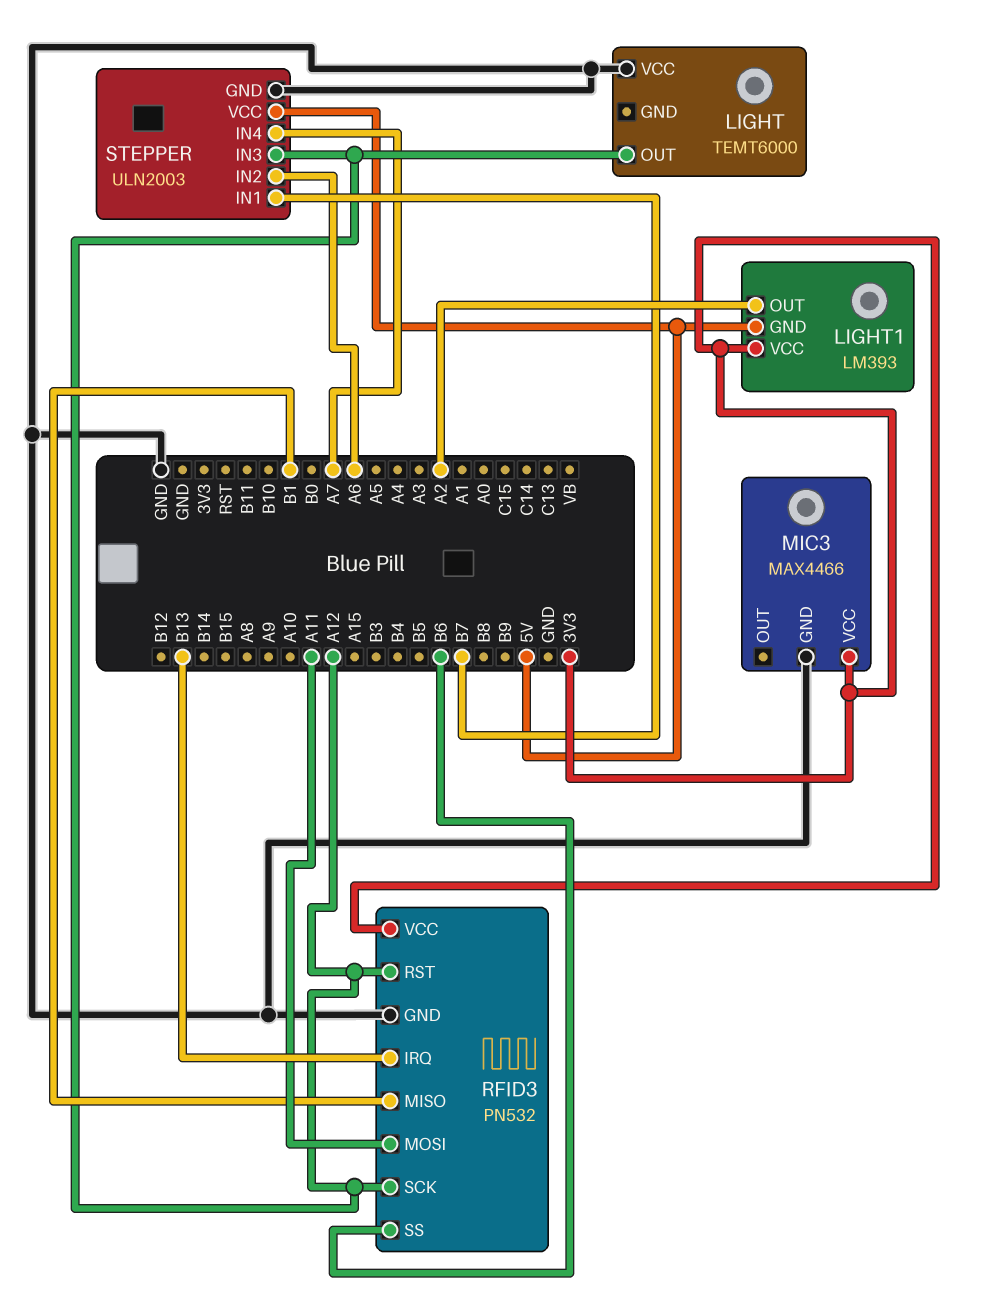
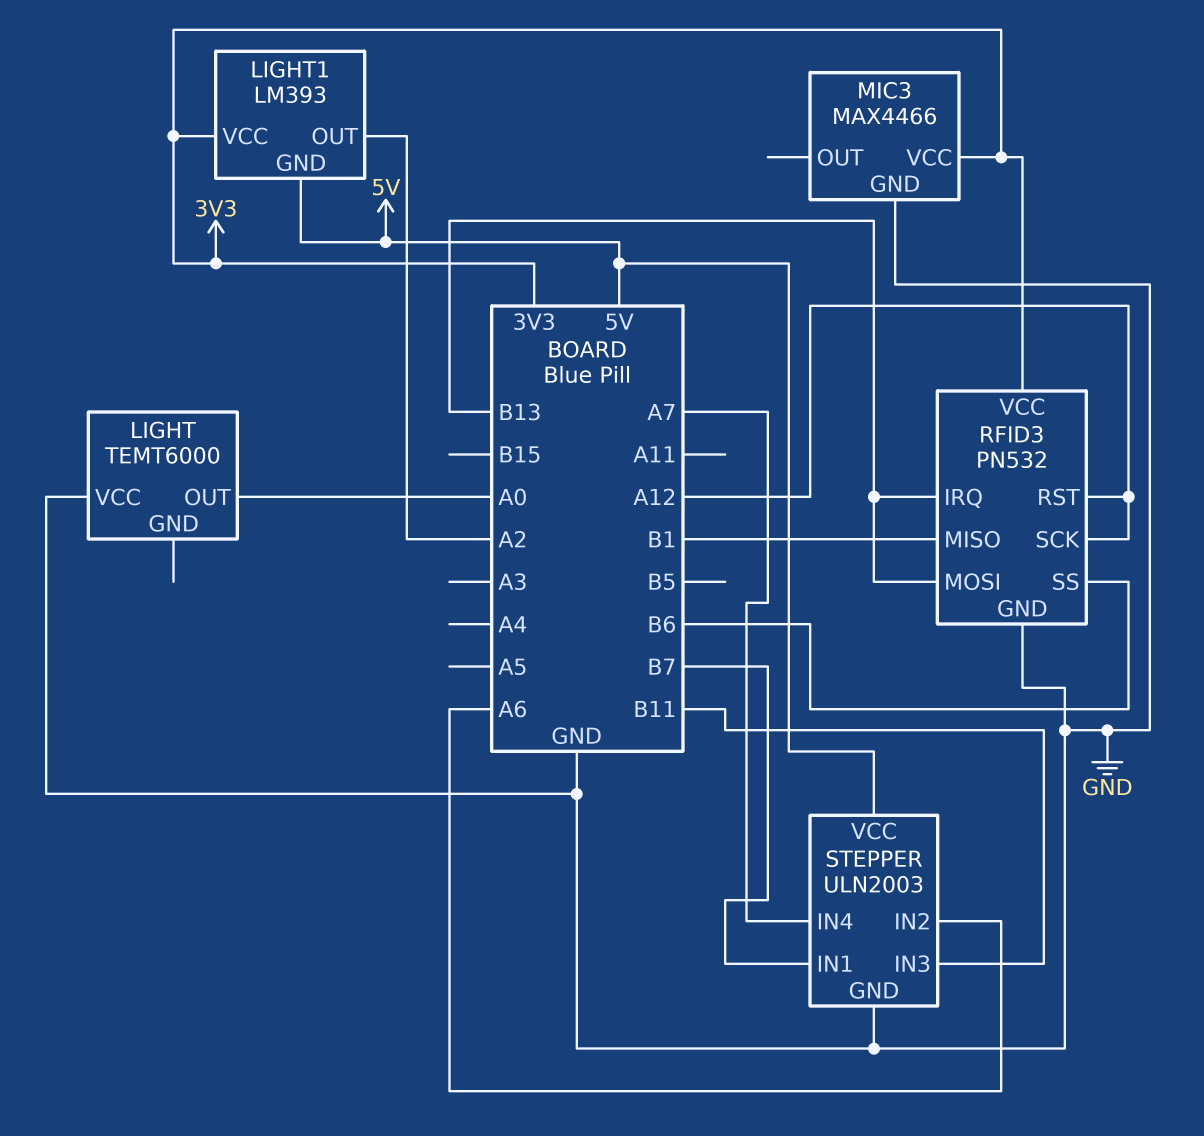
LIGHT pin OUT: A12 -> A0
RFID3 pin MOSI: A11 -> B13
STEPPER pin IN3: A12 -> B11

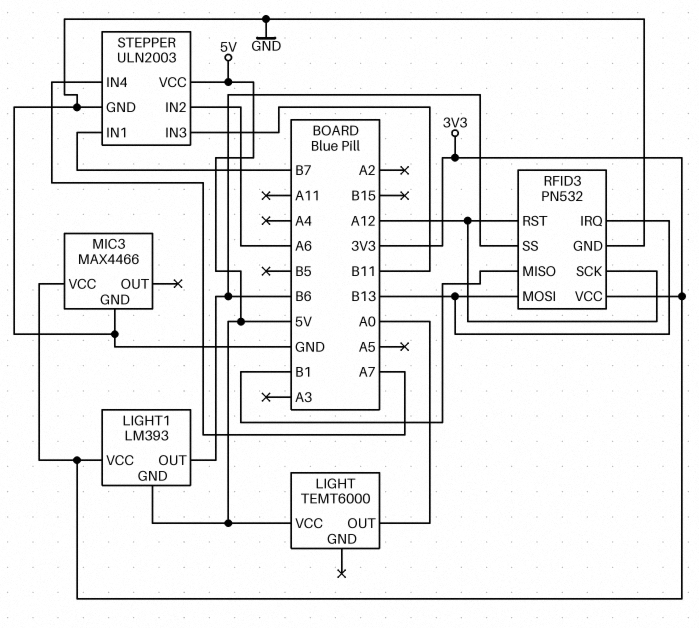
LIGHT pin VCC: GND -> 5V
LIGHT1 pin OUT: A2 -> B6

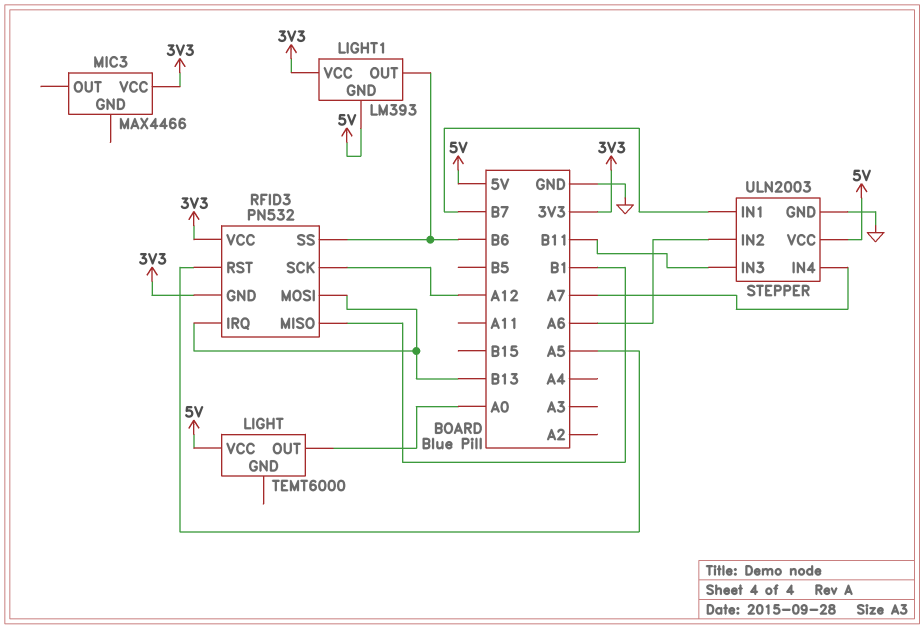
MIC3 pin GND: GND -> none
RFID3 pin GND: GND -> 3V3
RFID3 pin RST: A12 -> A5

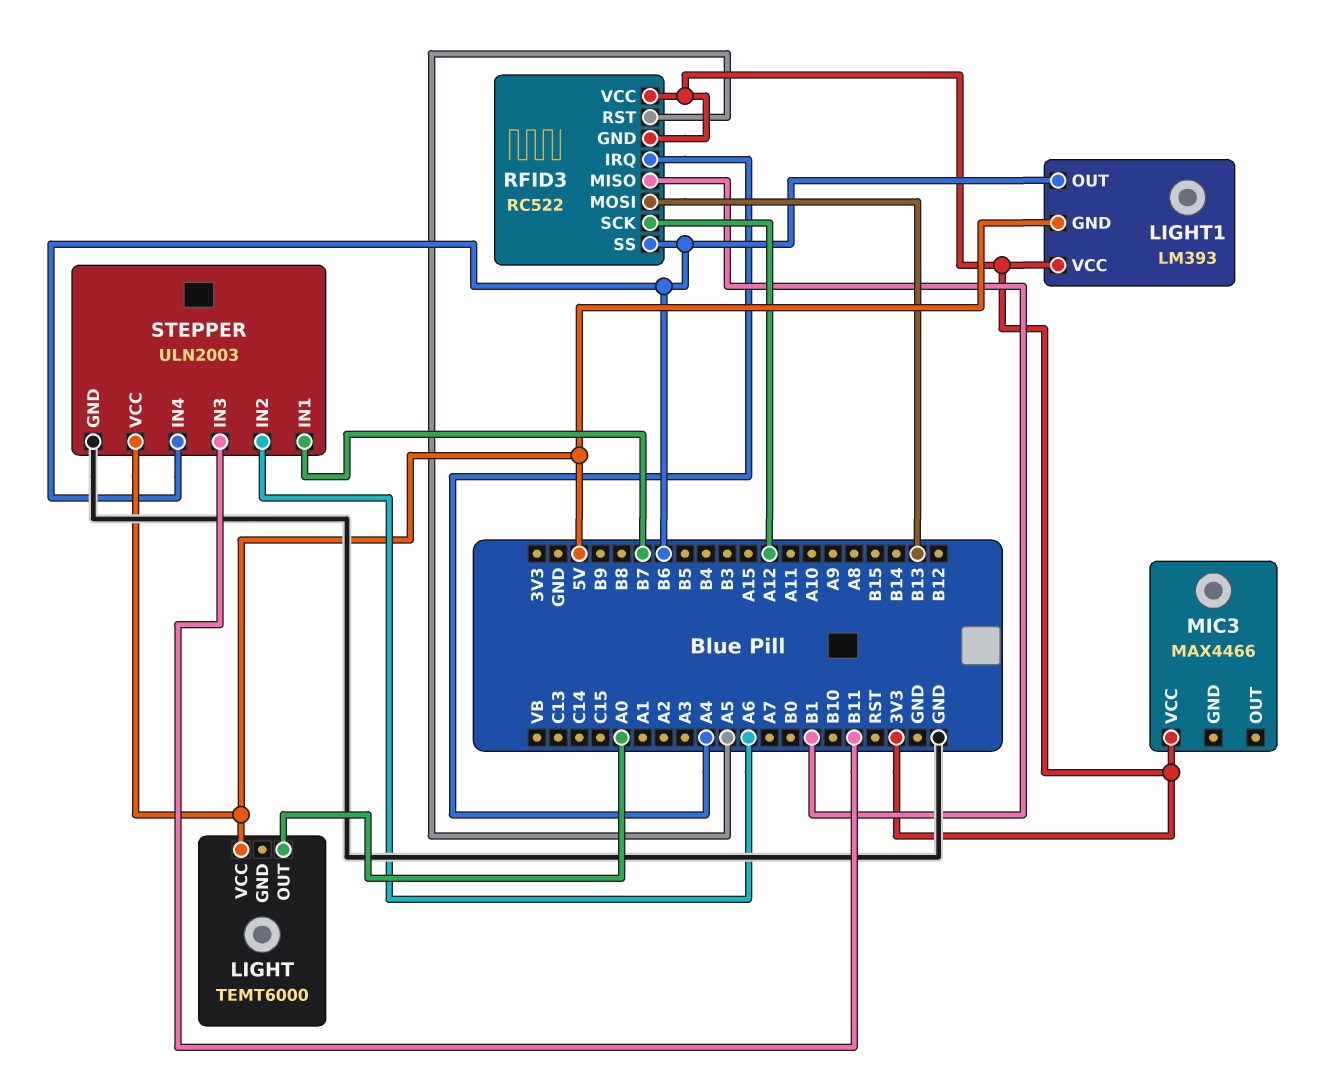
RFID3: PN532 -> RC522
RFID3 pin IRQ: B13 -> A4
STEPPER pin IN4: A7 -> B6

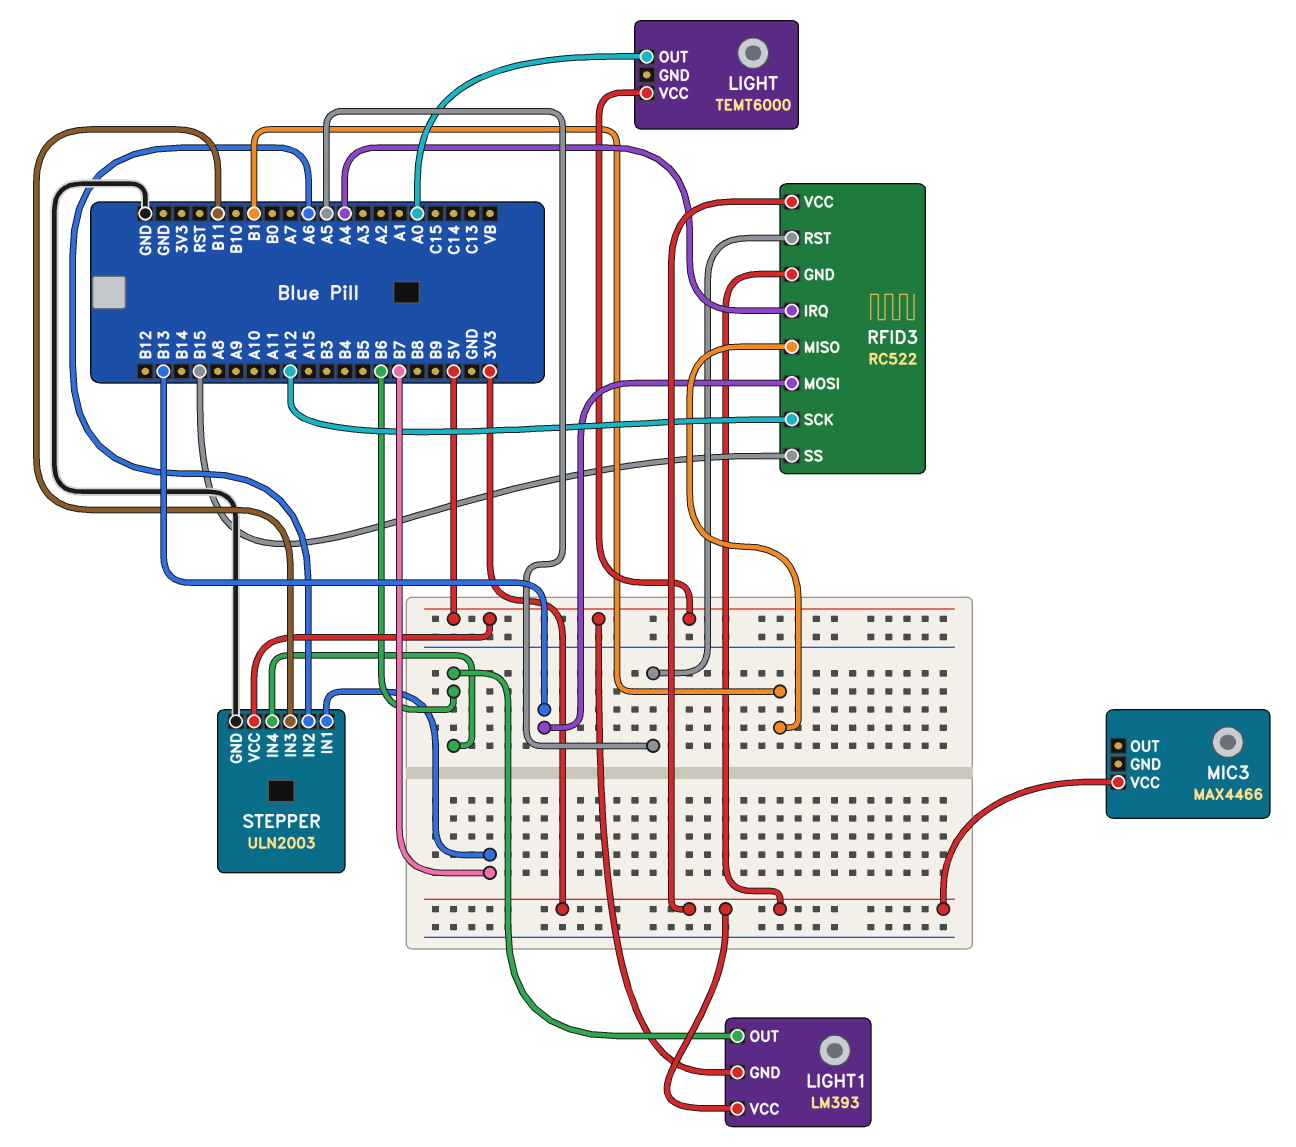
RFID3 pin SS: B6 -> B15

